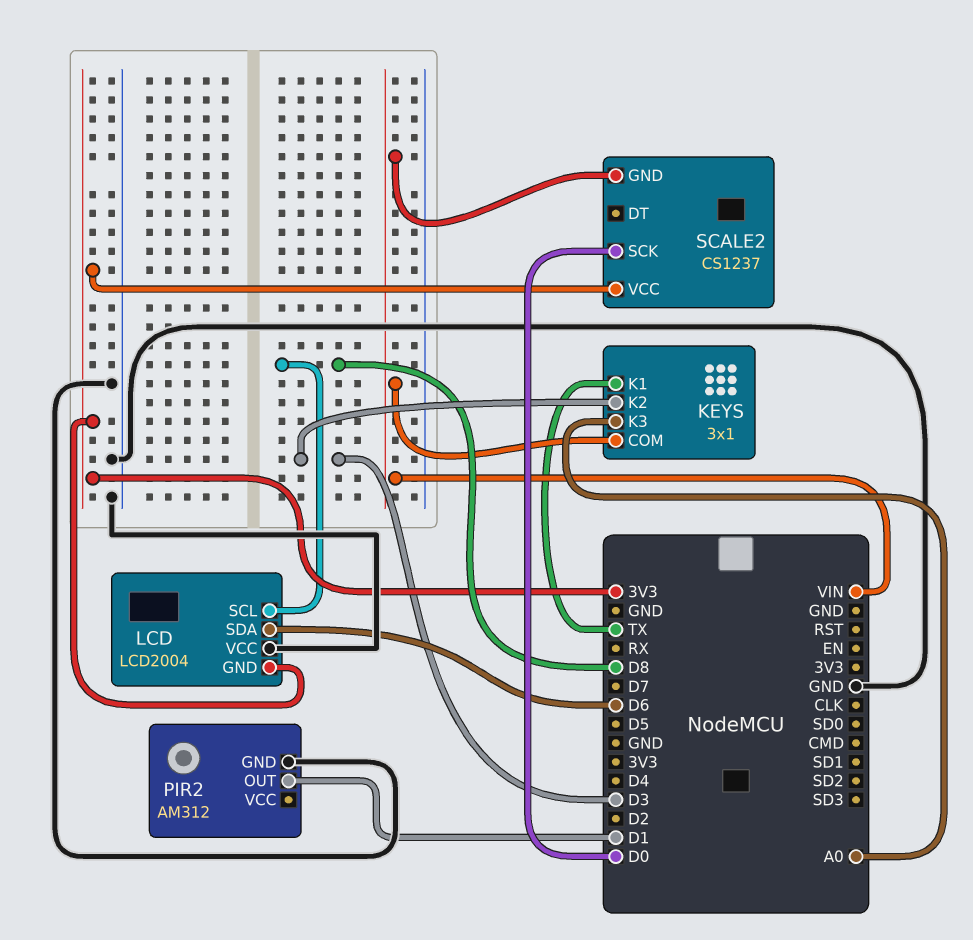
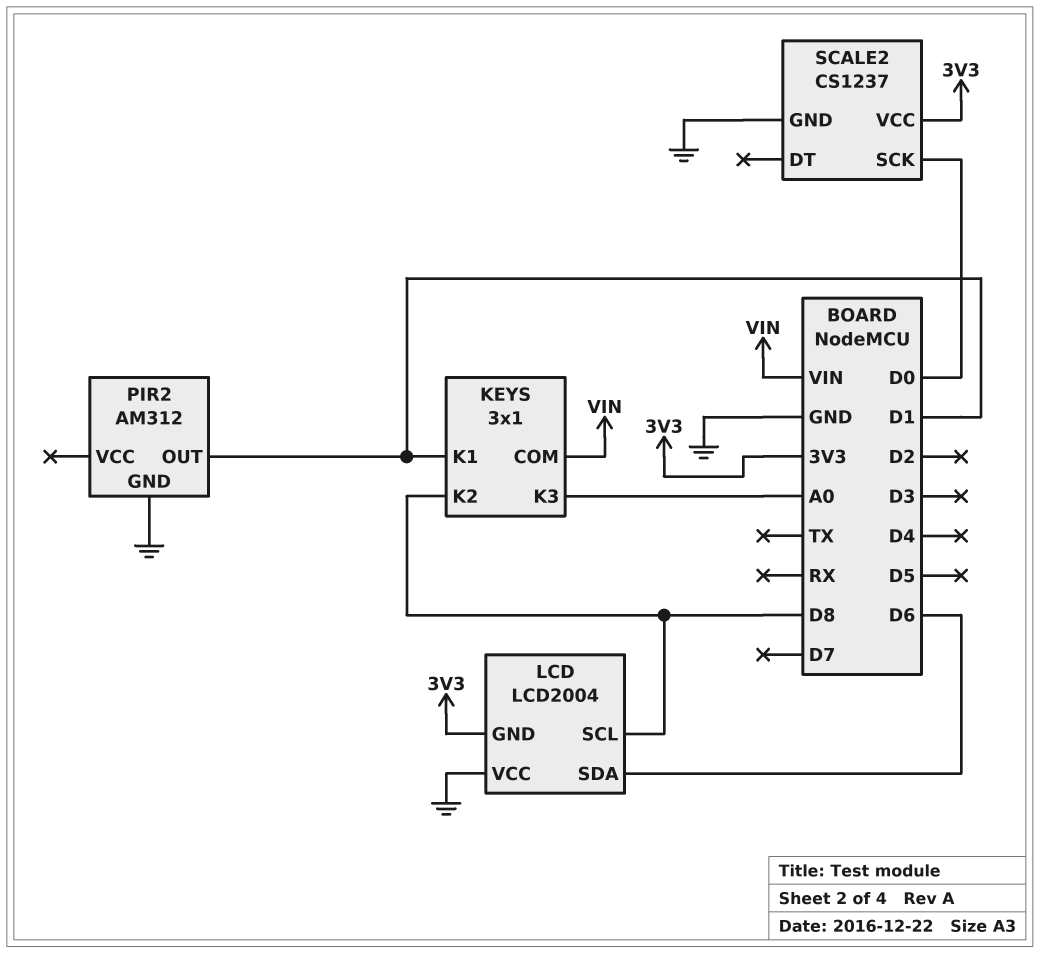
KEYS pin K1: TX -> D1
KEYS pin K2: D3 -> D8
SCALE2 pin GND: VIN -> GND

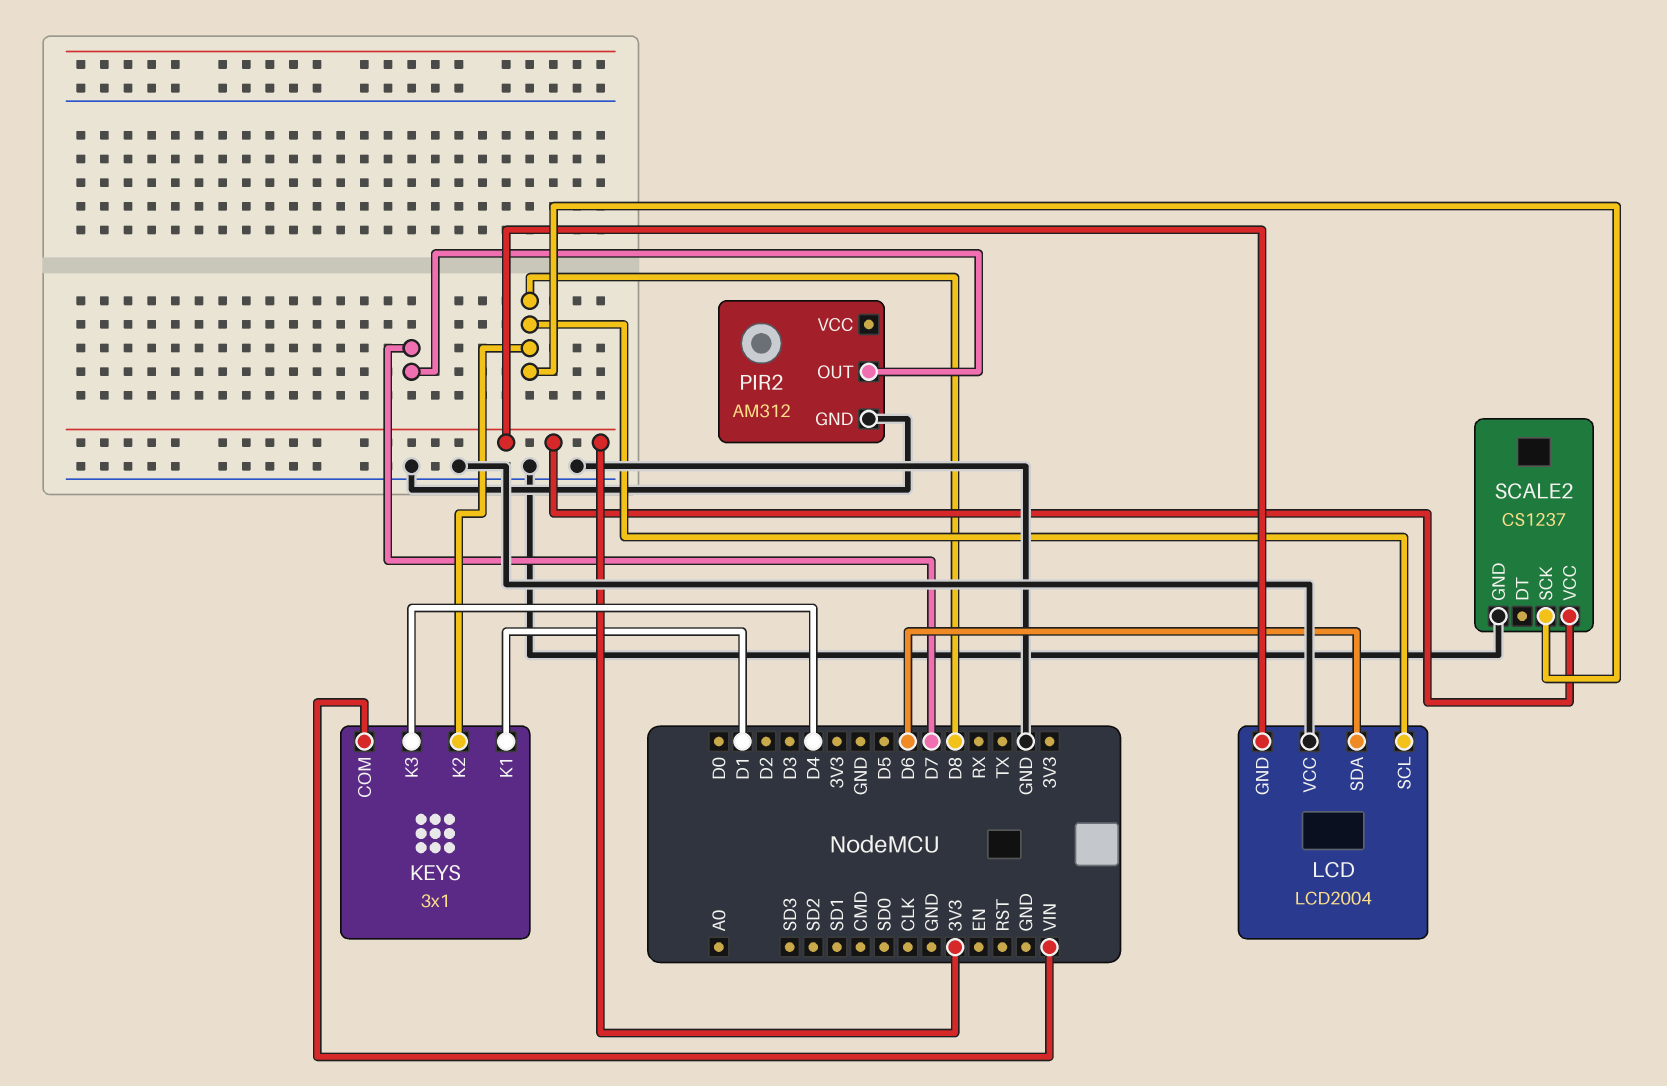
KEYS pin K3: A0 -> D4
PIR2 pin OUT: D1 -> D7
SCALE2 pin SCK: D0 -> D8

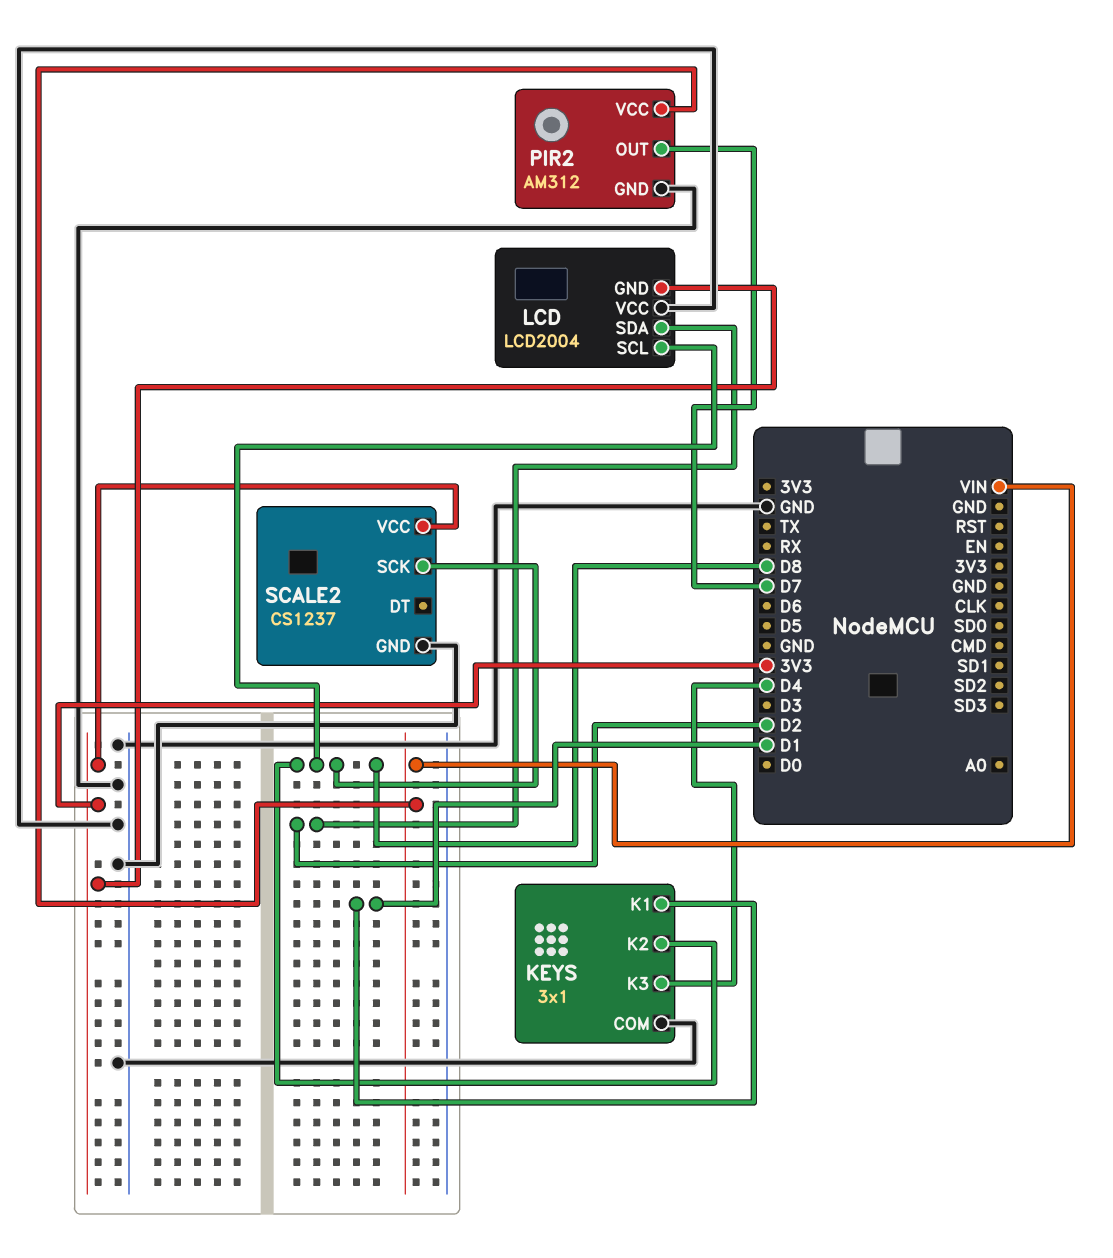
KEYS pin COM: VIN -> GND
LCD pin SDA: D6 -> D2
PIR2 pin VCC: none -> VIN

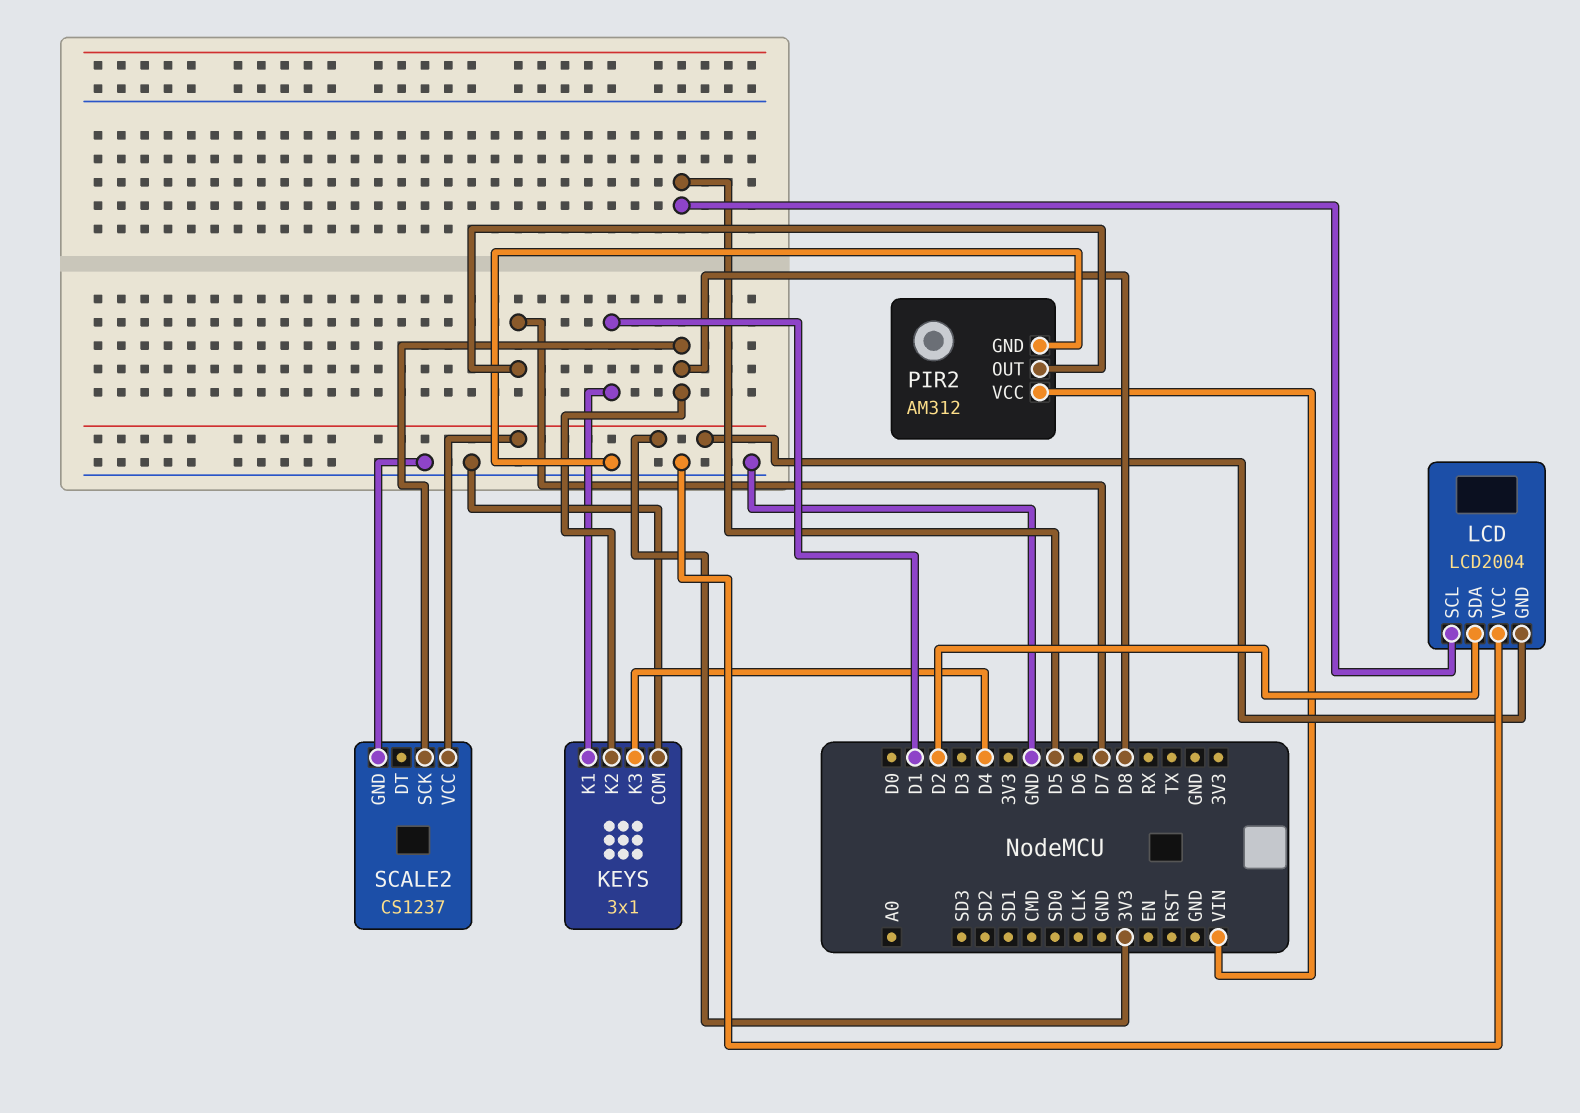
LCD pin SCL: D8 -> D5

